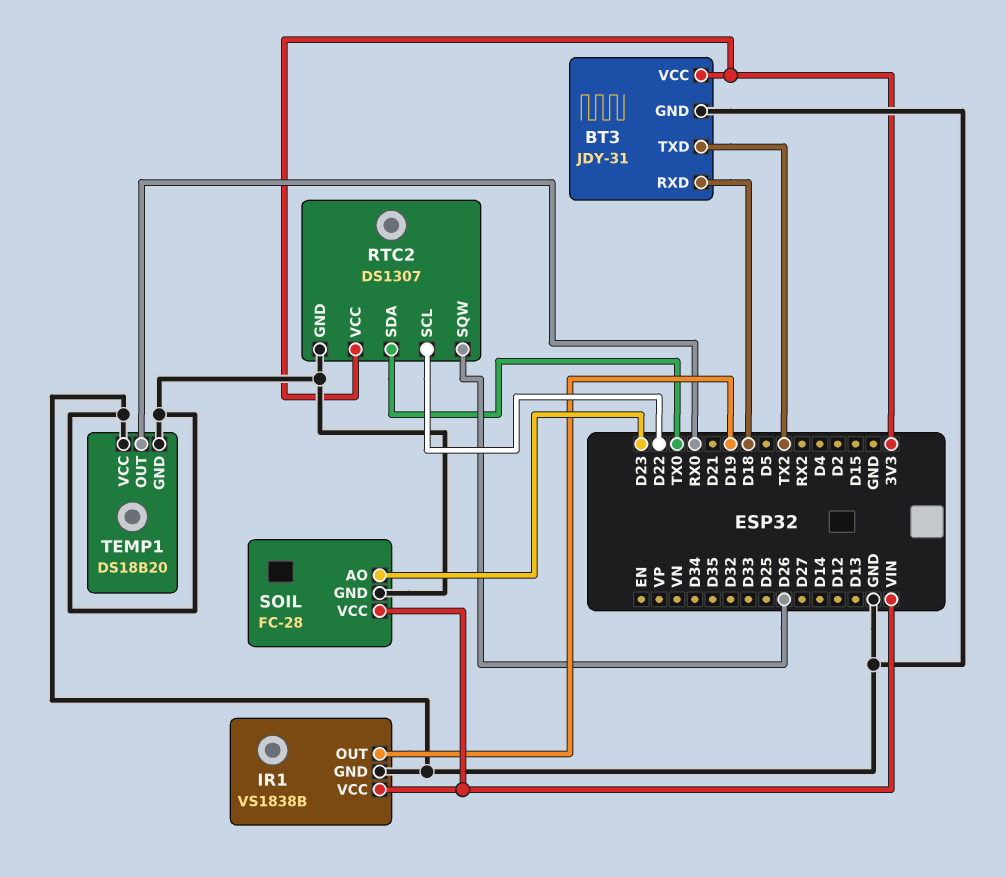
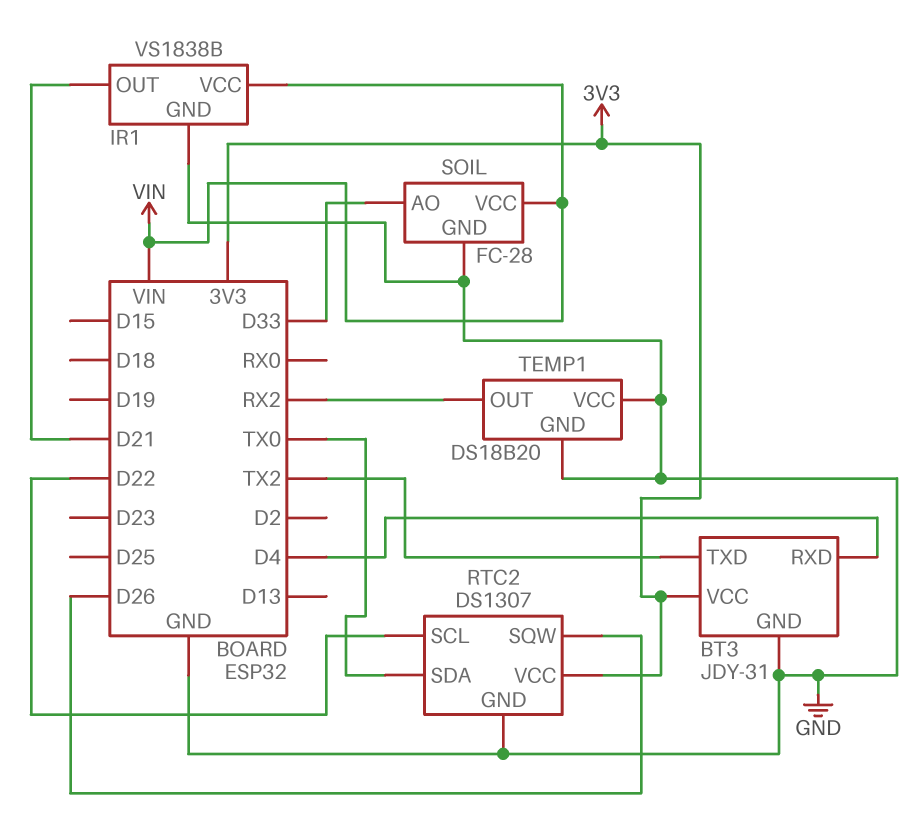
BT3 pin RXD: D18 -> D4
IR1 pin OUT: D19 -> D21
SOIL pin AO: D23 -> D33
TEMP1 pin OUT: RX0 -> RX2

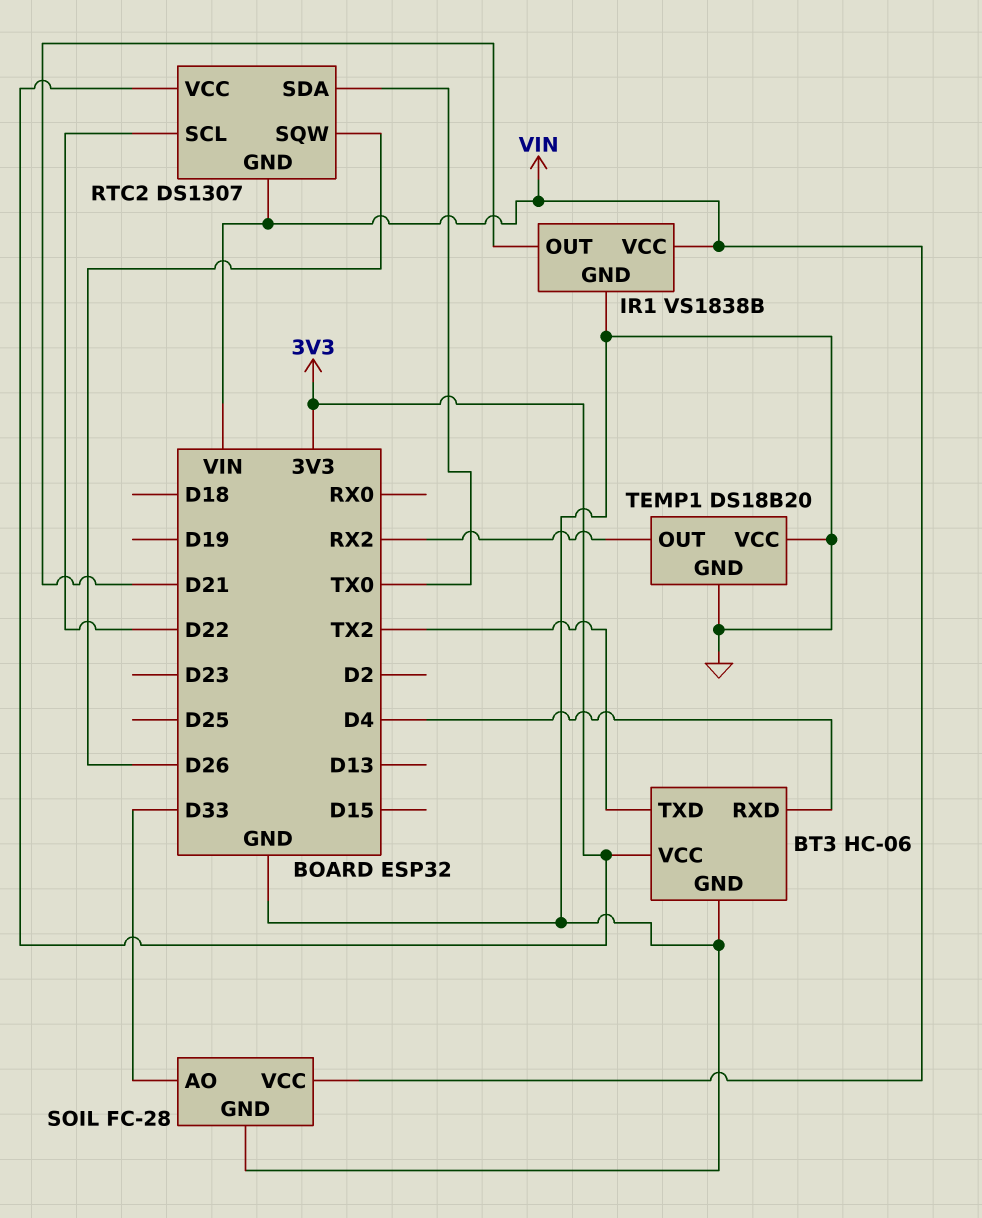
BT3: JDY-31 -> HC-06
RTC2 pin GND: GND -> VIN

